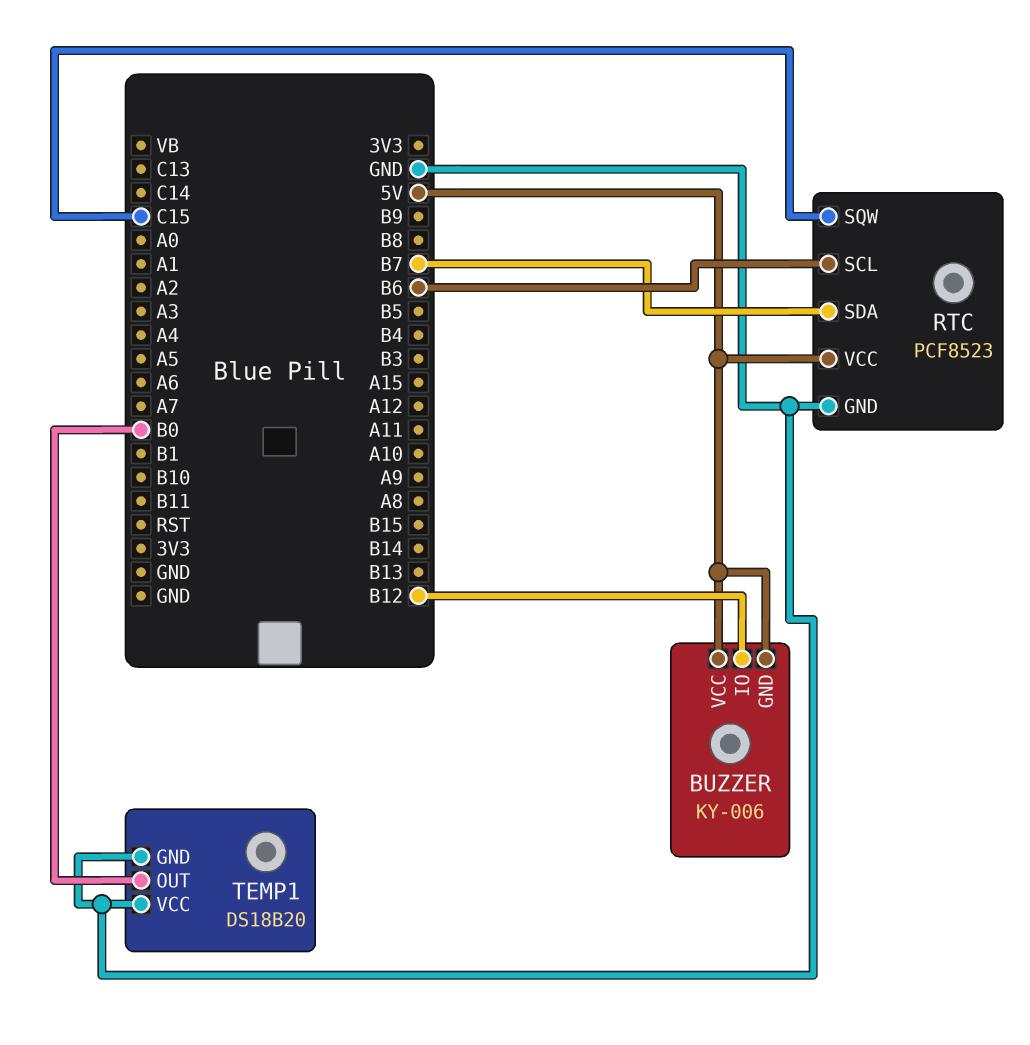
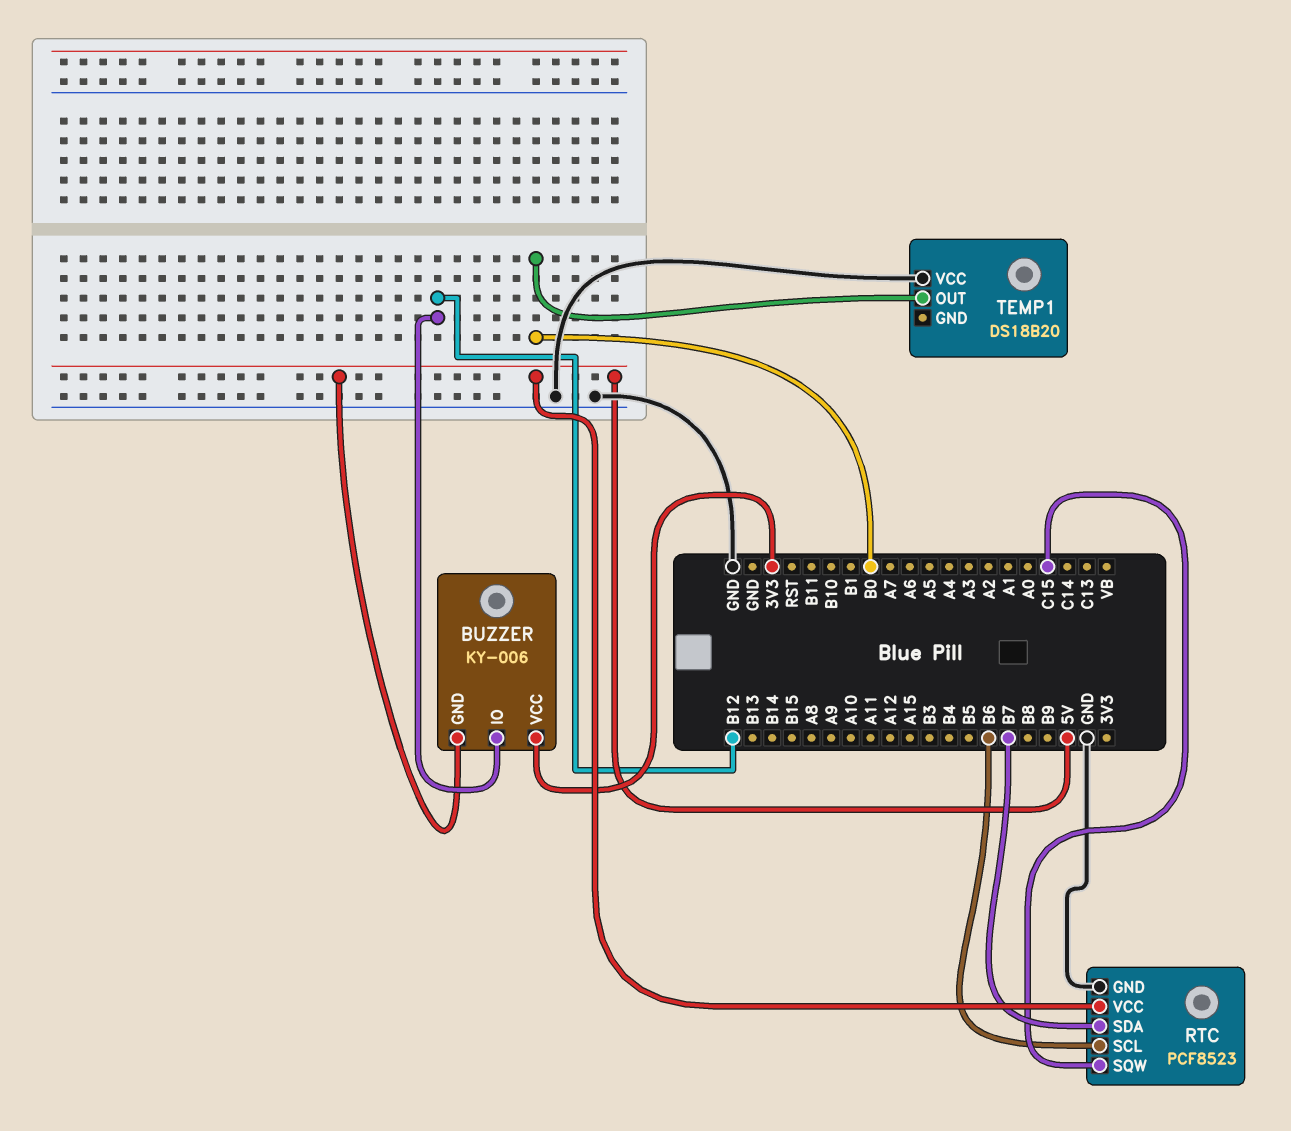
BUZZER pin VCC: 5V -> 3V3
TEMP1 pin GND: GND -> none

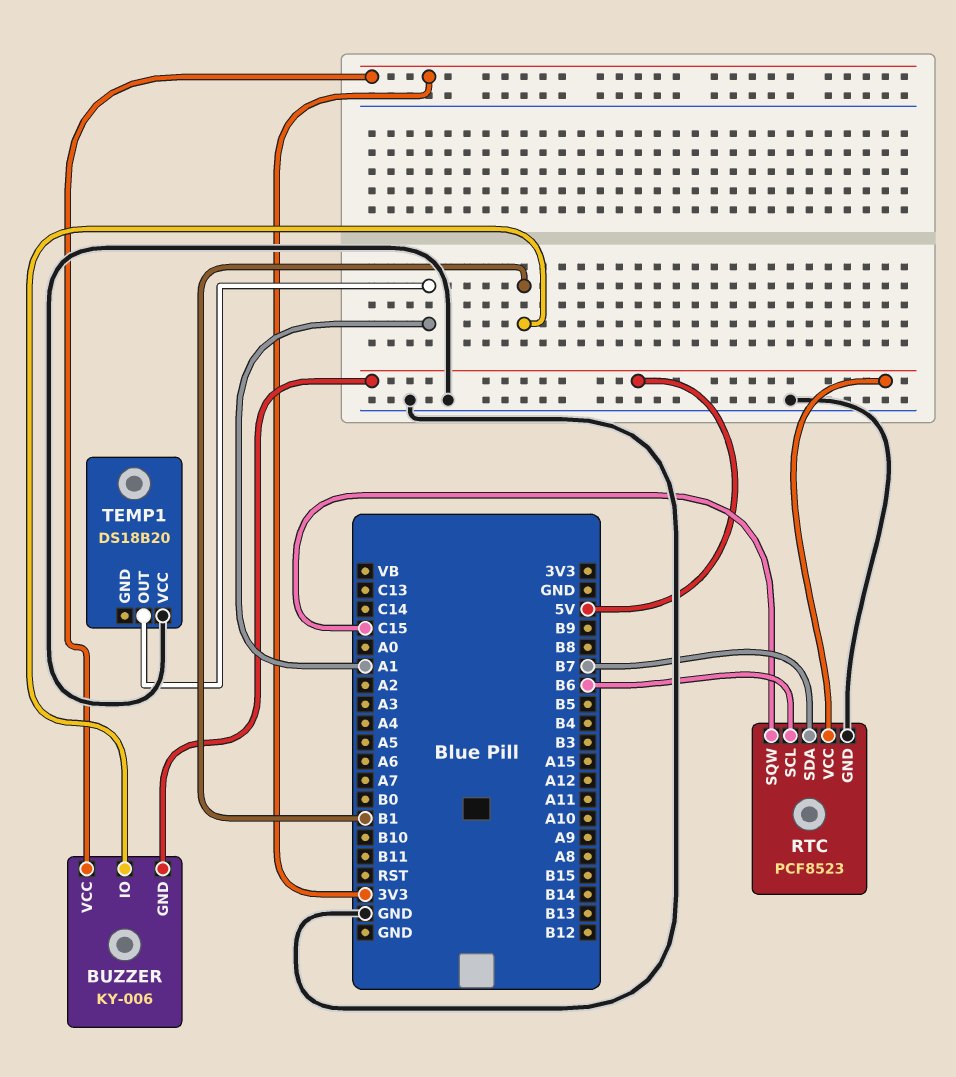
BUZZER pin IO: B12 -> B1
TEMP1 pin OUT: B0 -> A1

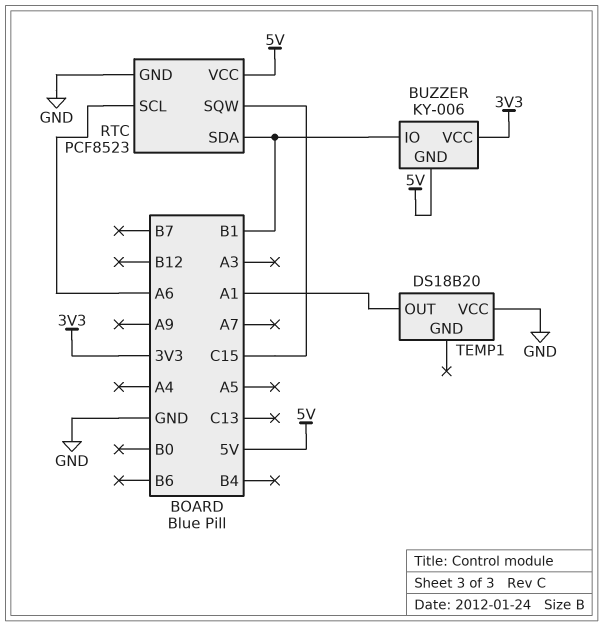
RTC pin SCL: B6 -> A6
RTC pin SDA: B7 -> B1

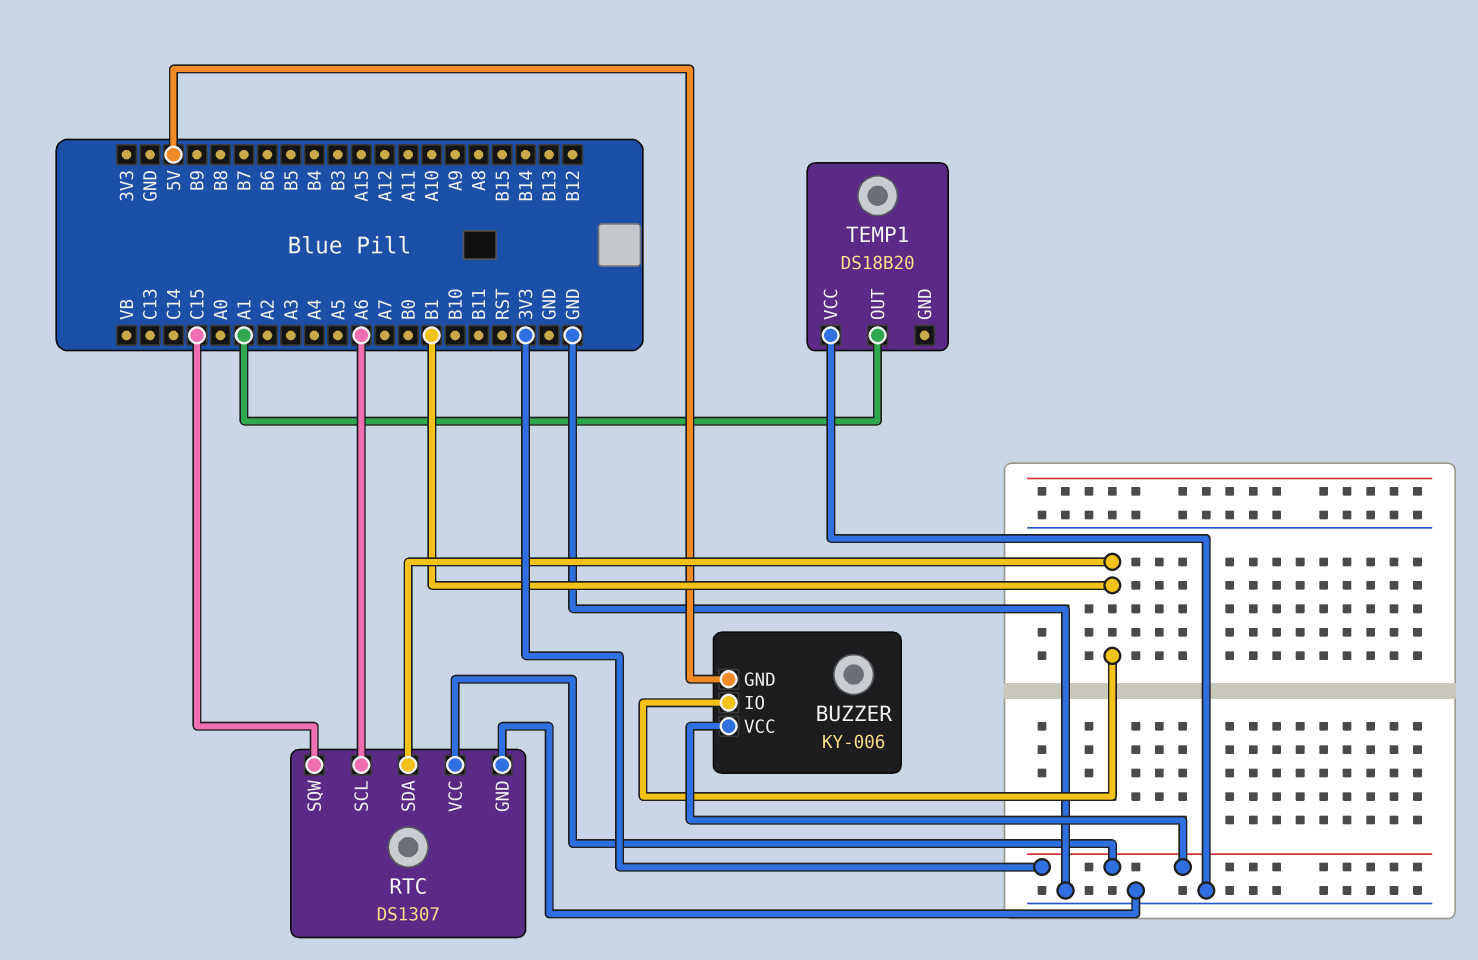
RTC: PCF8523 -> DS1307
RTC pin VCC: 5V -> 3V3

